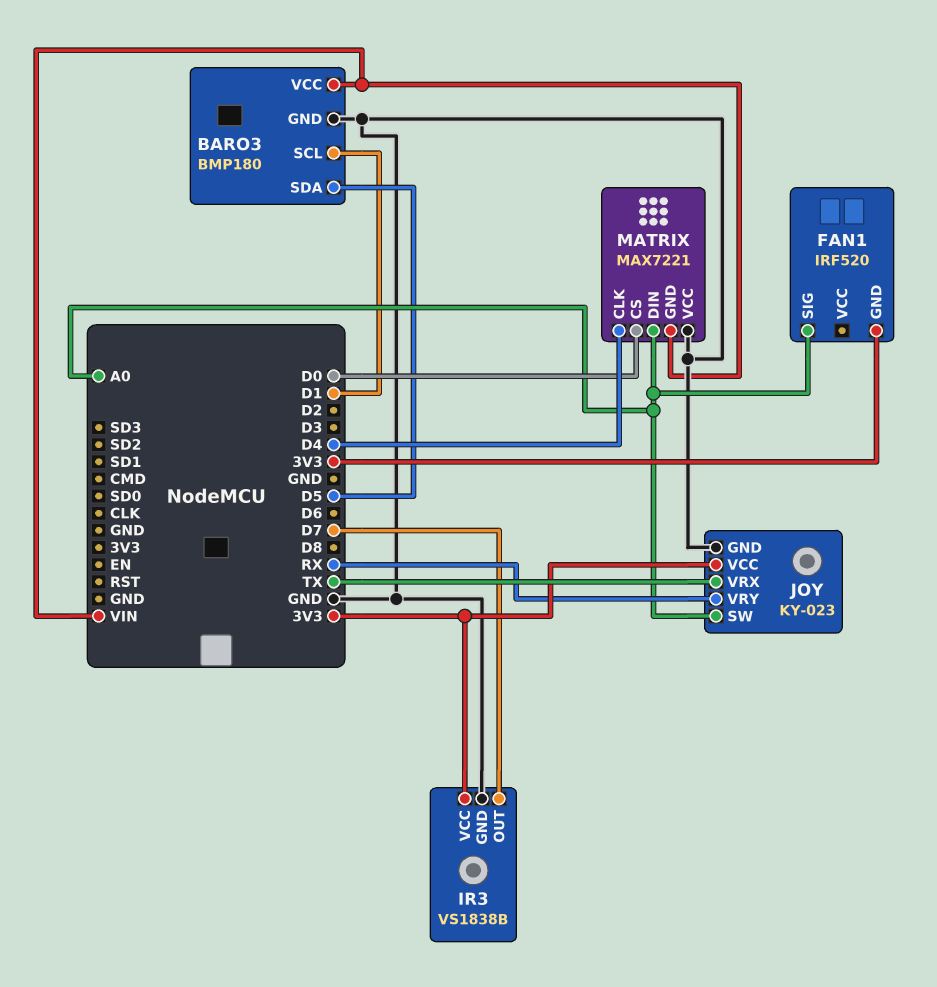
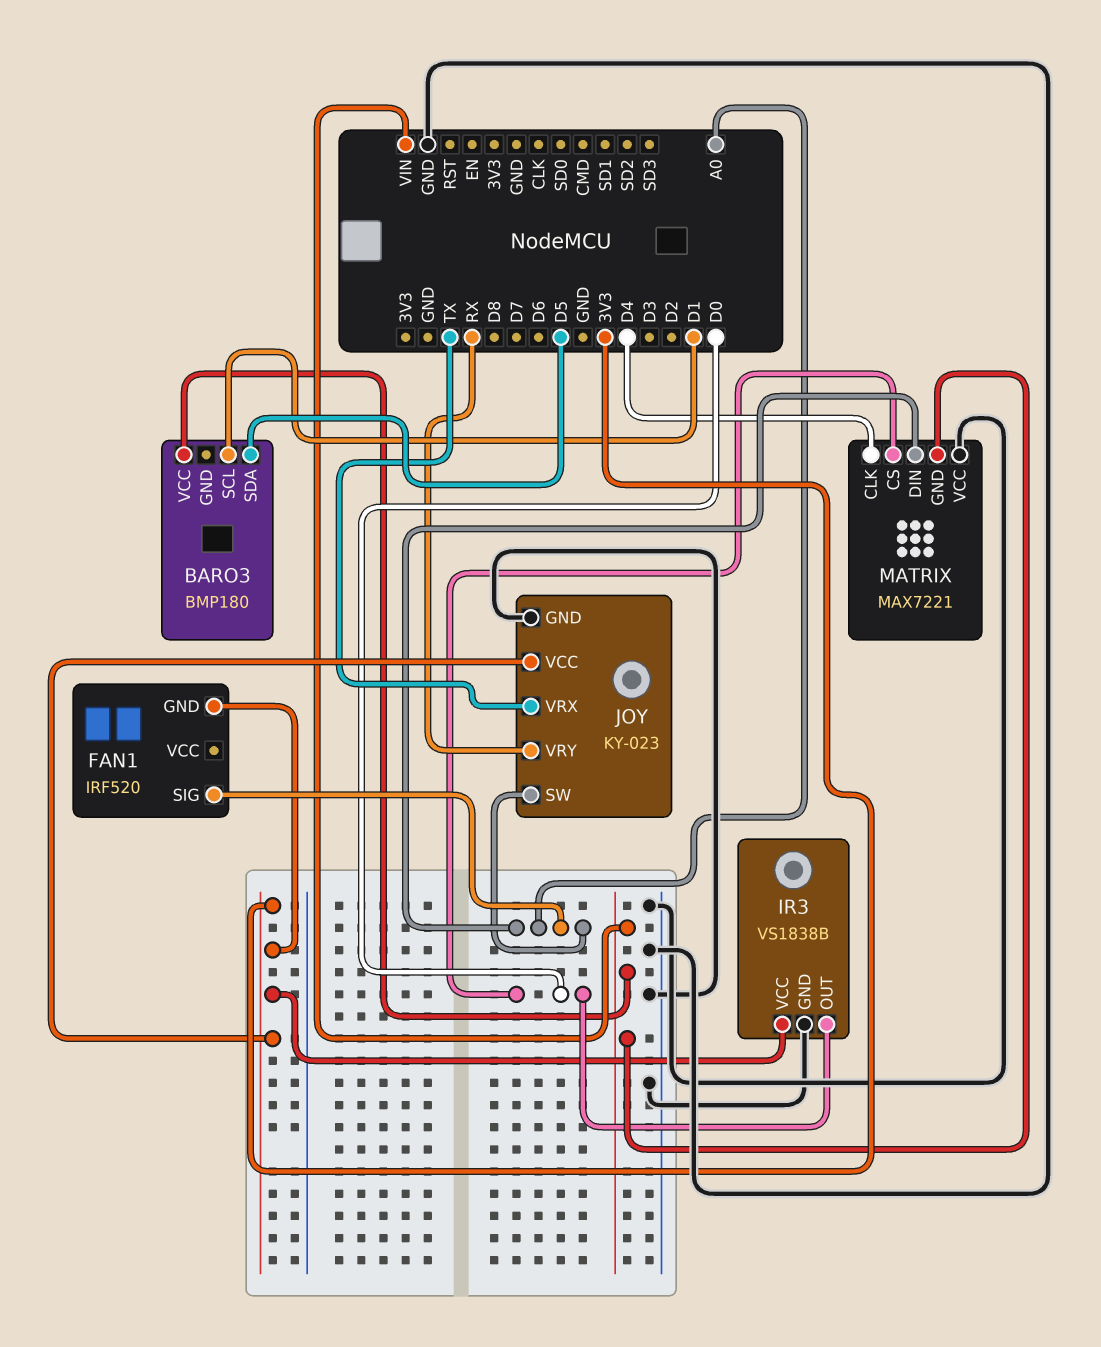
BARO3 pin GND: GND -> none
IR3 pin OUT: D7 -> D0

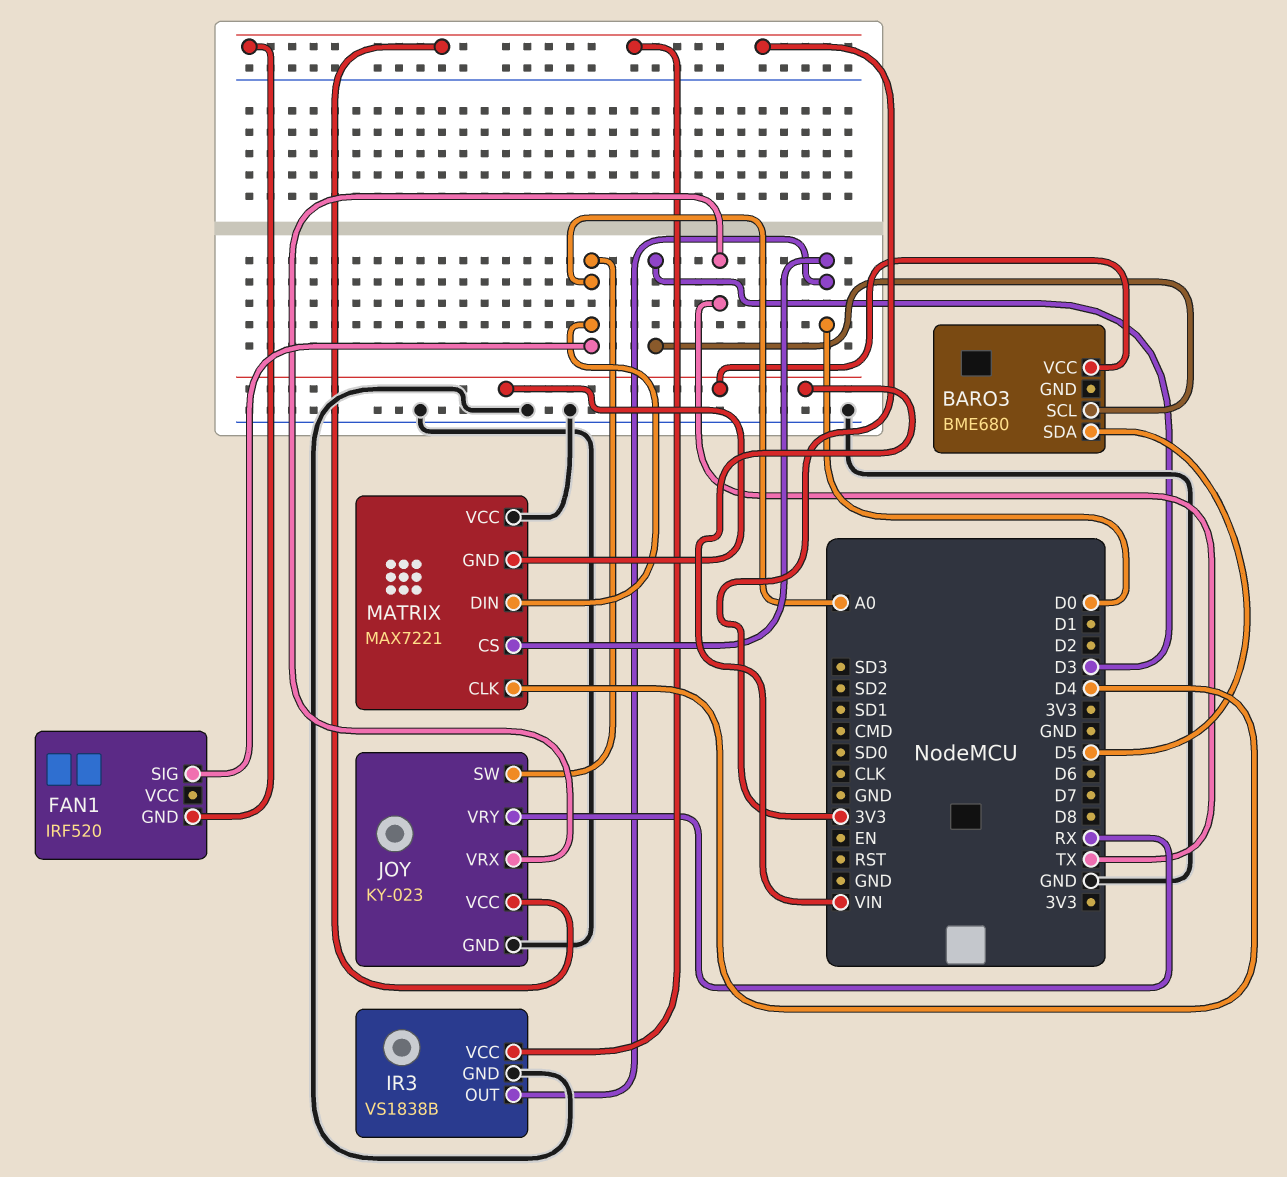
BARO3: BMP180 -> BME680
BARO3 pin SCL: D1 -> D3

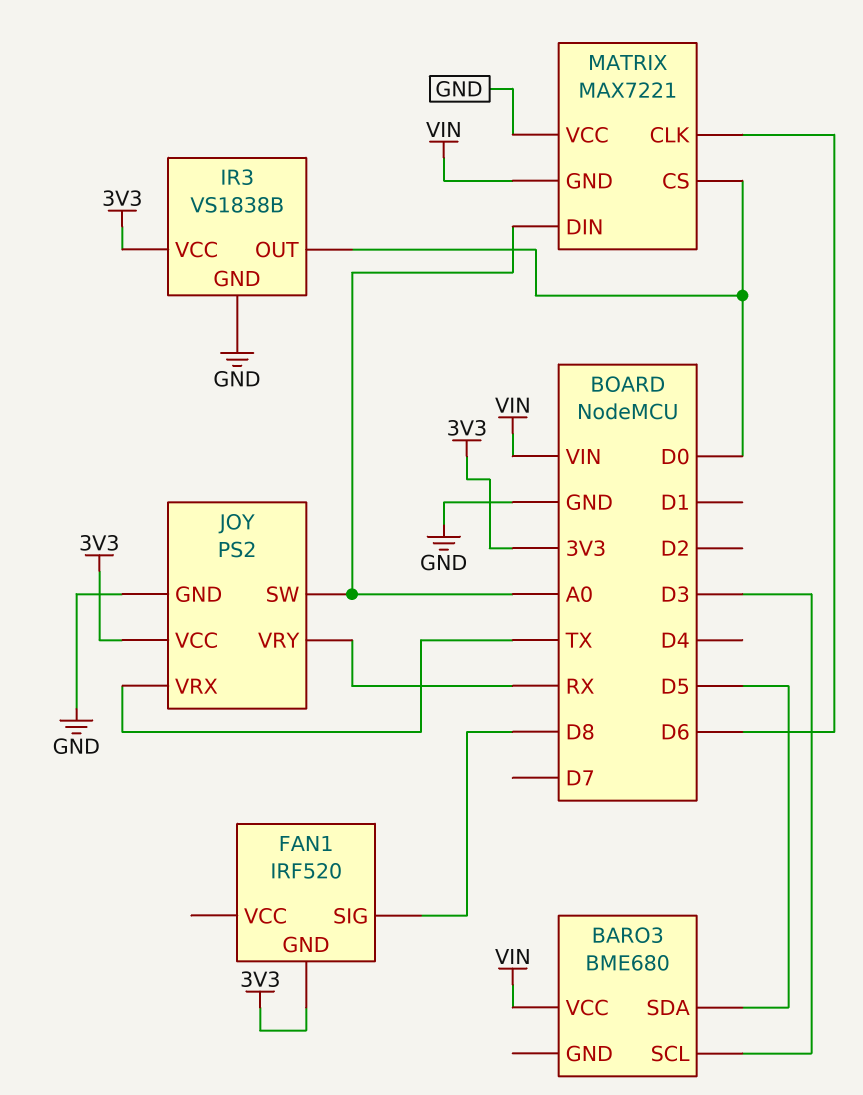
FAN1 pin SIG: A0 -> D8
JOY: KY-023 -> PS2
MATRIX pin CLK: D4 -> D6

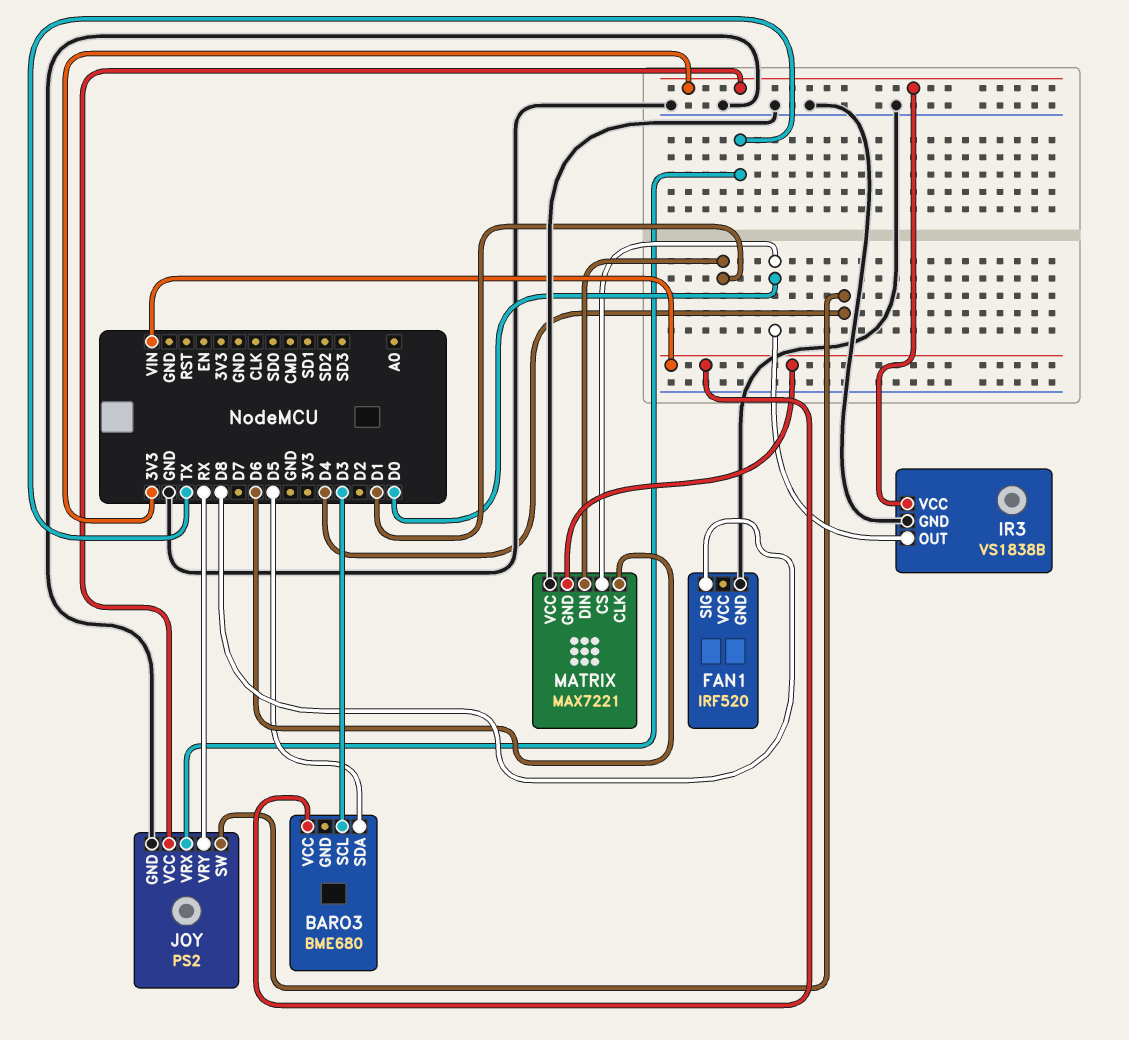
FAN1 pin GND: 3V3 -> GND
JOY pin SW: A0 -> D4
MATRIX pin DIN: A0 -> D1

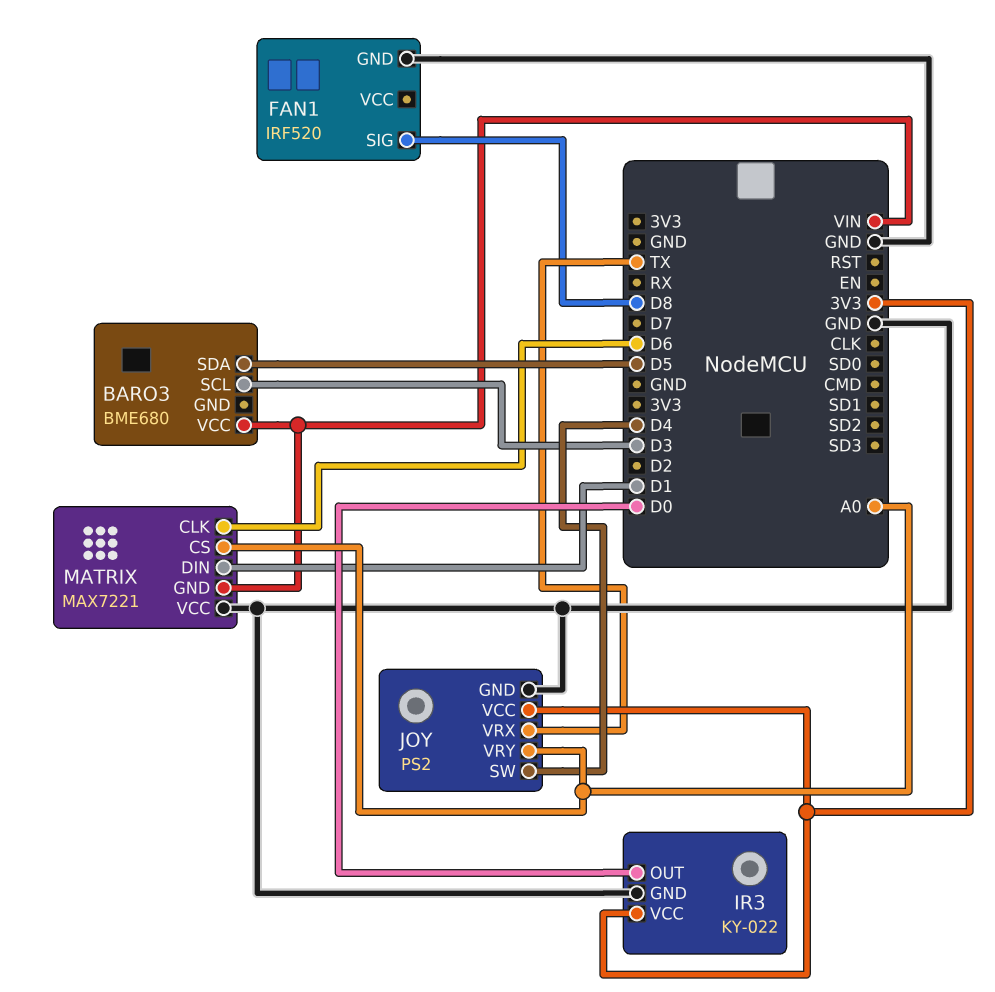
IR3: VS1838B -> KY-022
JOY pin VRY: RX -> A0
MATRIX pin CS: D0 -> A0

